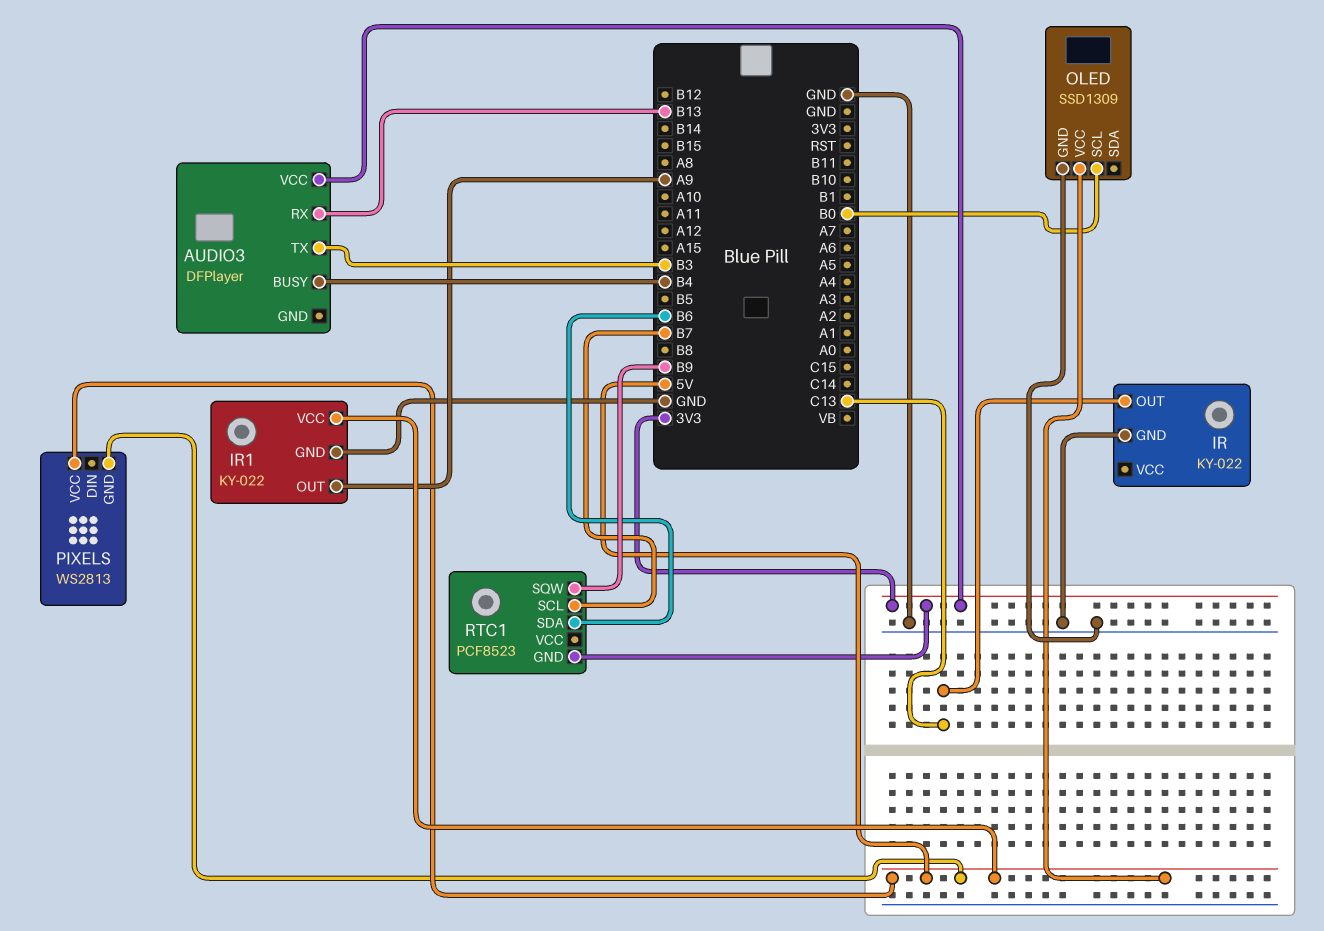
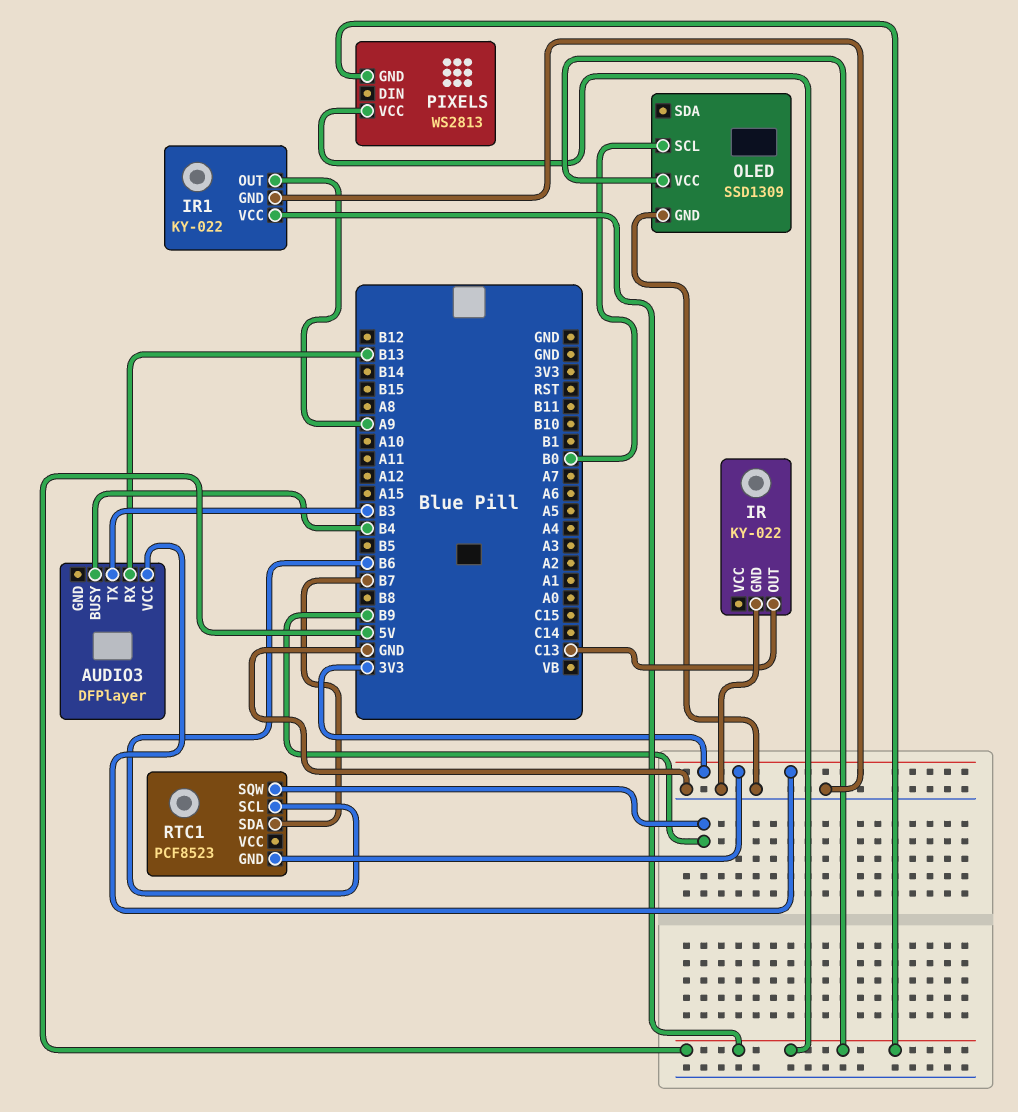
RTC1 pin SCL: B7 -> B6
RTC1 pin SDA: B6 -> B7

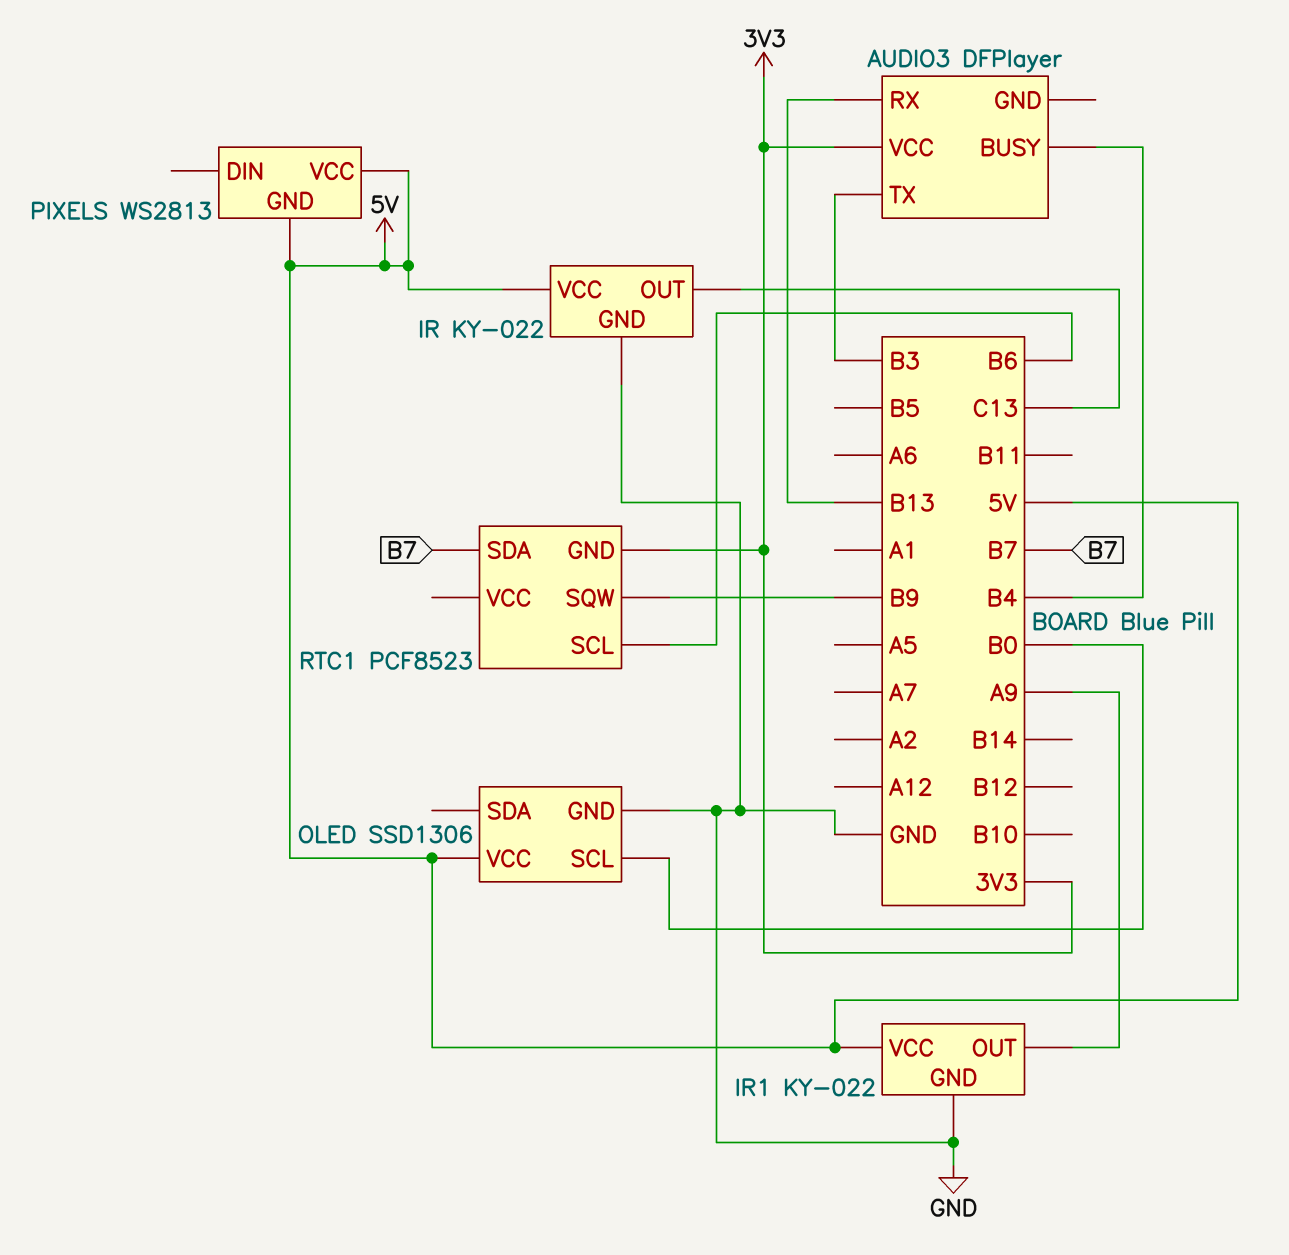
IR pin VCC: none -> 5V
OLED: SSD1309 -> SSD1306

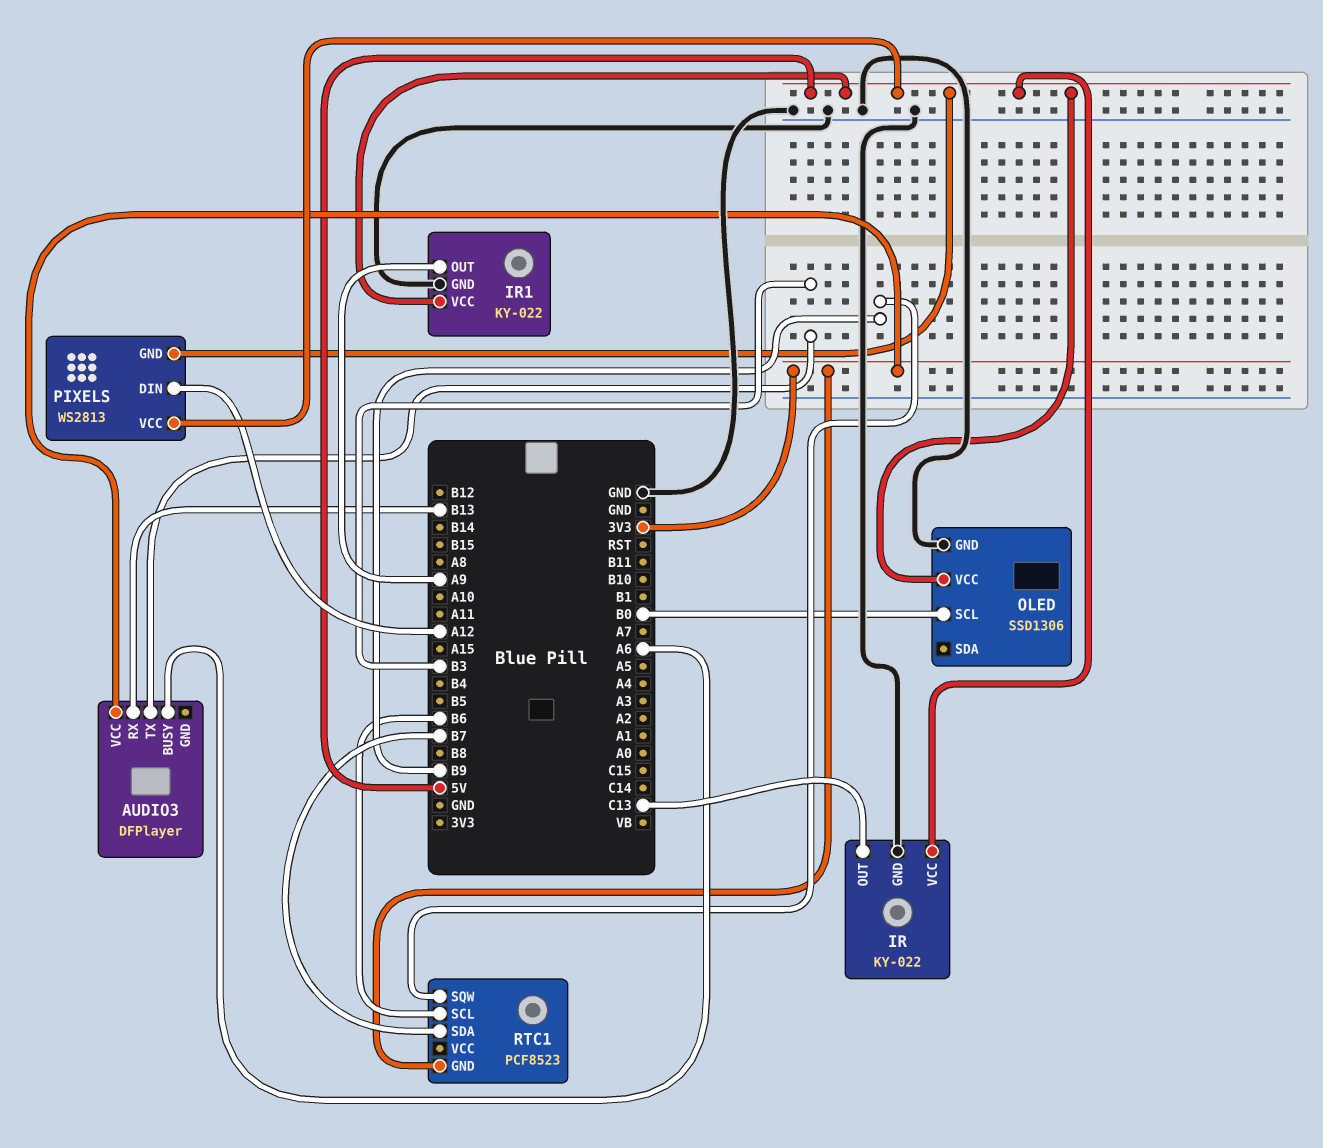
AUDIO3 pin BUSY: B4 -> A6
PIXELS pin DIN: none -> A12

